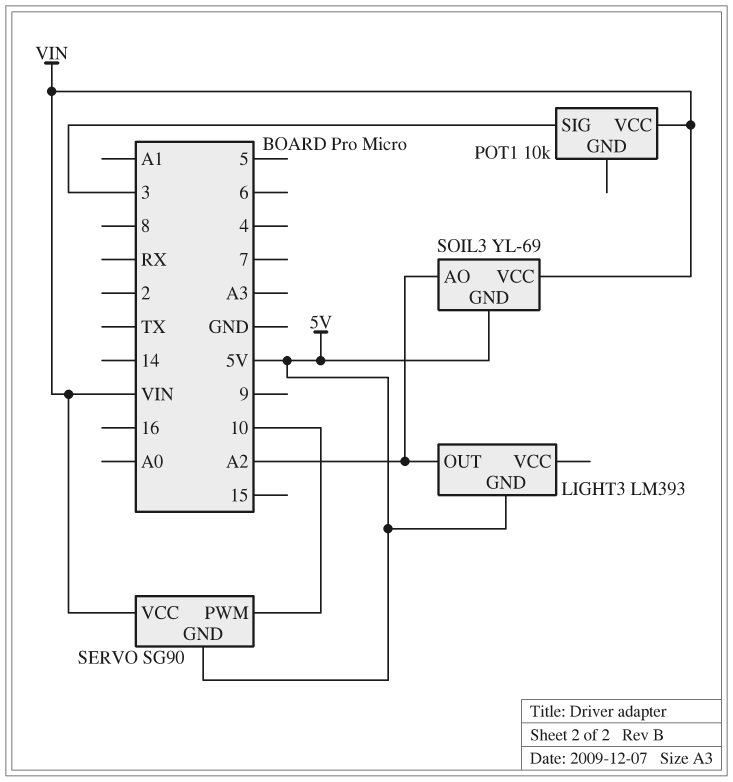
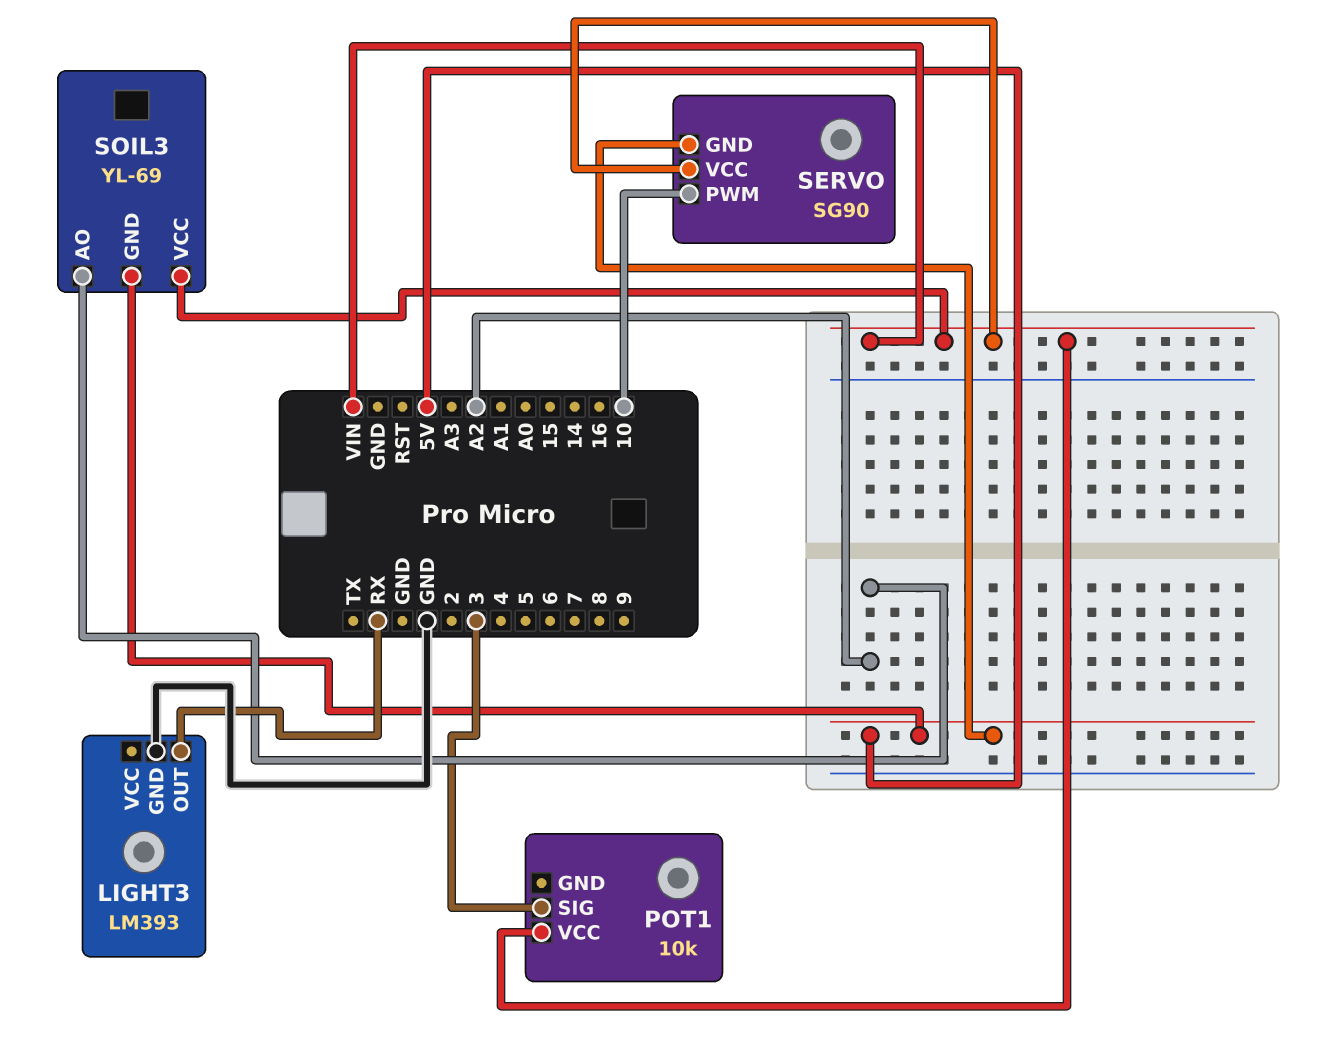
LIGHT3 pin GND: 5V -> GND
LIGHT3 pin OUT: A2 -> RX

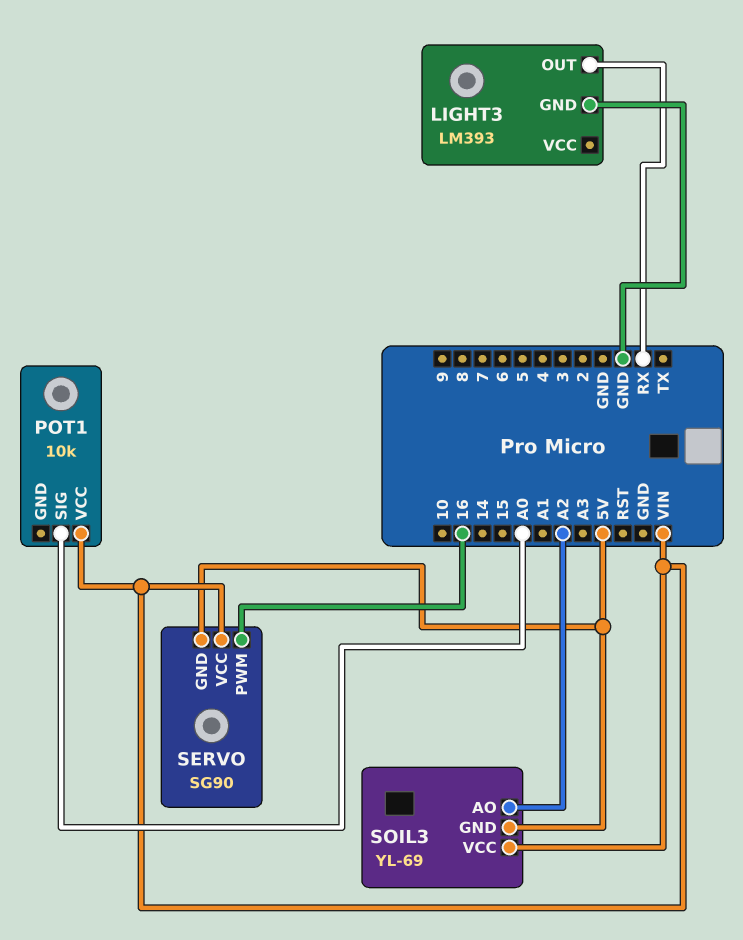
POT1 pin SIG: 3 -> A0
SERVO pin PWM: 10 -> 16

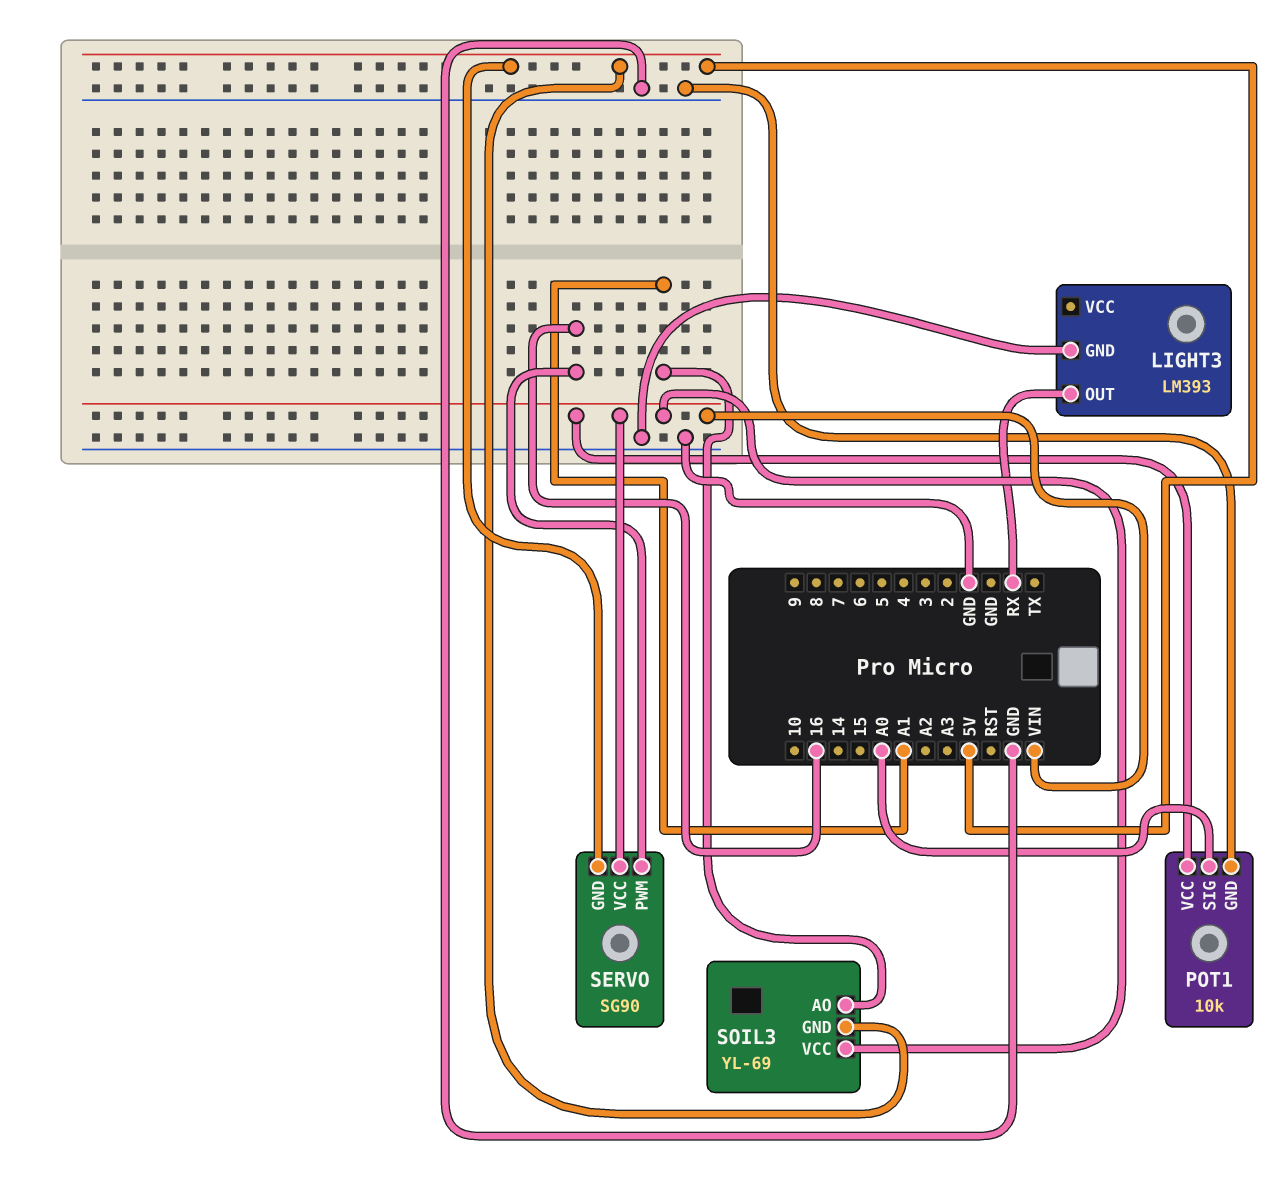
POT1 pin GND: none -> GND
SOIL3 pin AO: A2 -> A1

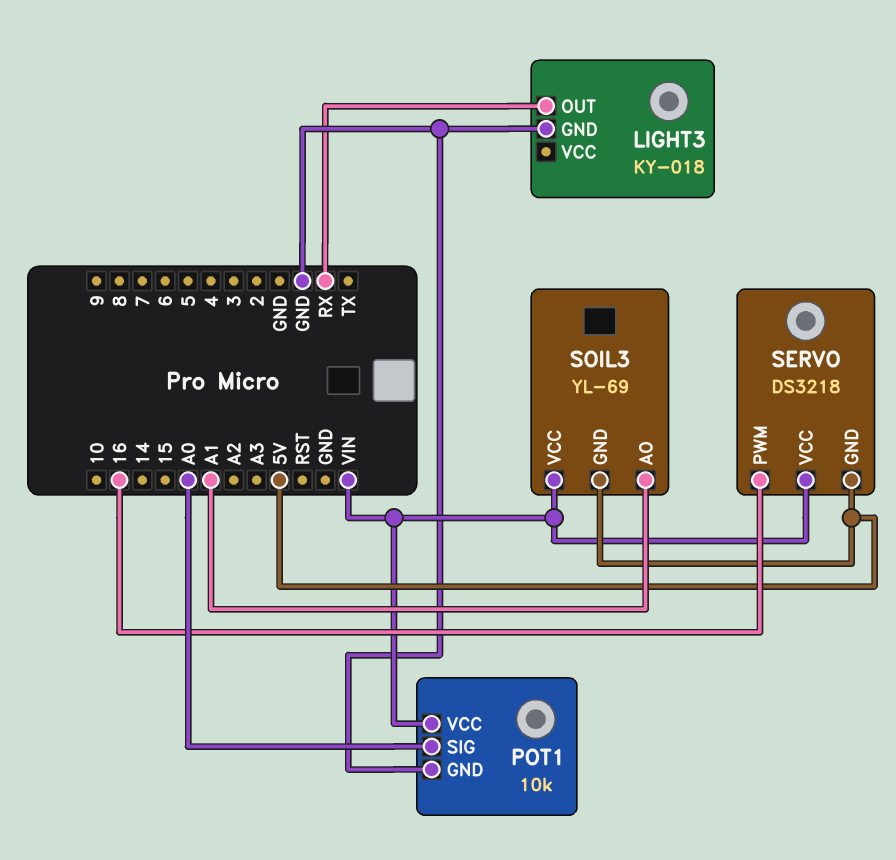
LIGHT3: LM393 -> KY-018
SERVO: SG90 -> DS3218

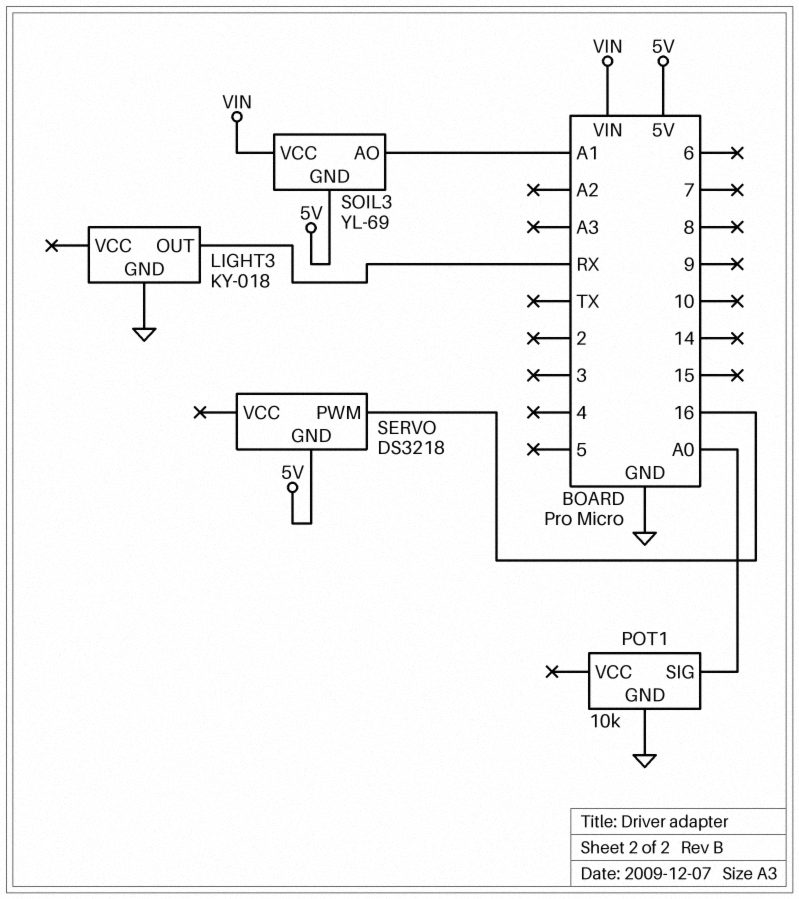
POT1 pin VCC: VIN -> none
SERVO pin VCC: VIN -> none

